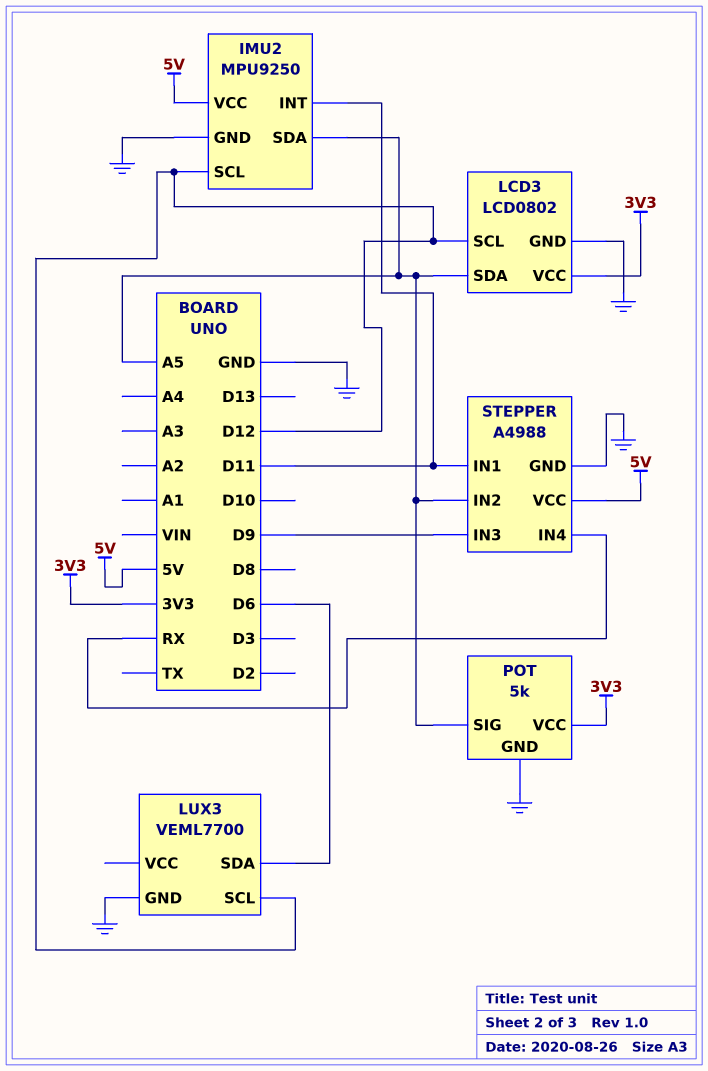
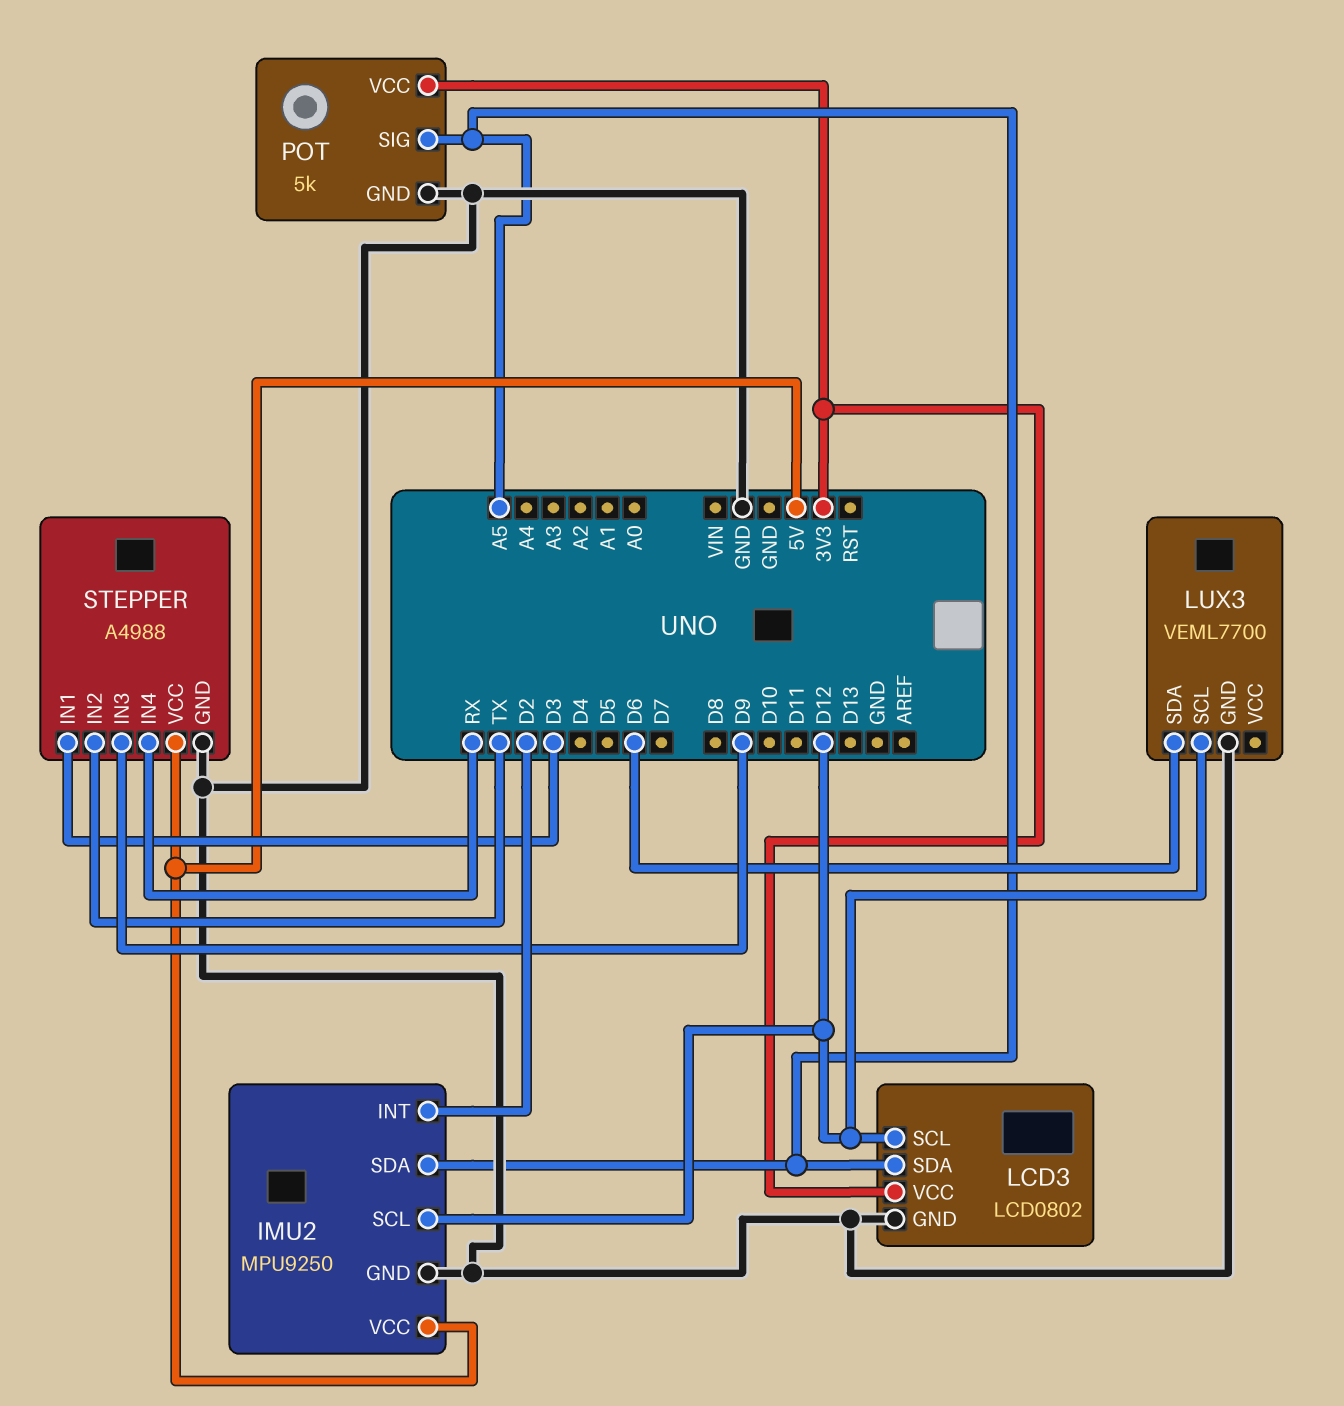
IMU2 pin INT: D11 -> D2
STEPPER pin IN1: D11 -> D3
STEPPER pin IN2: A5 -> TX

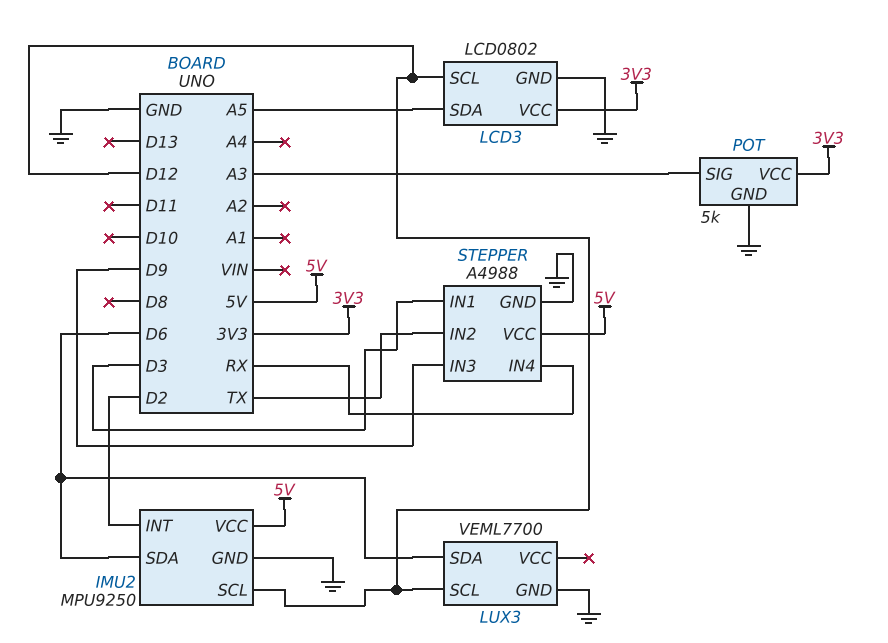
IMU2 pin SDA: A5 -> D6
POT pin SIG: A5 -> A3

